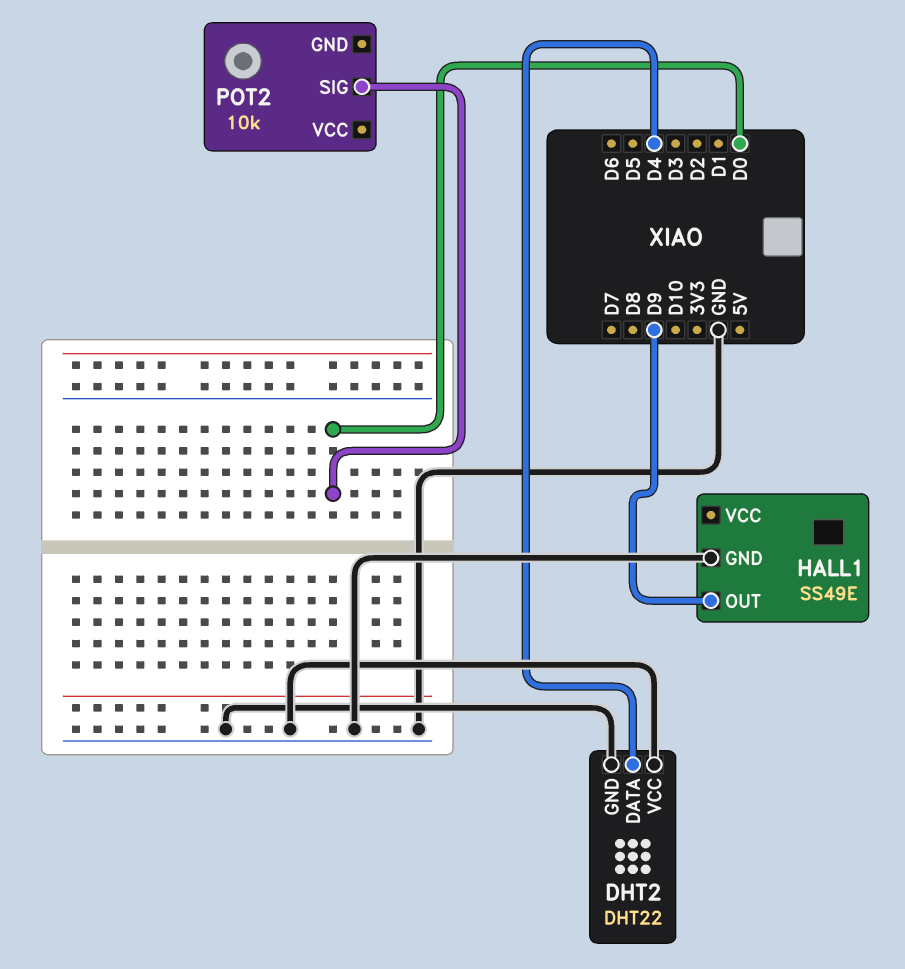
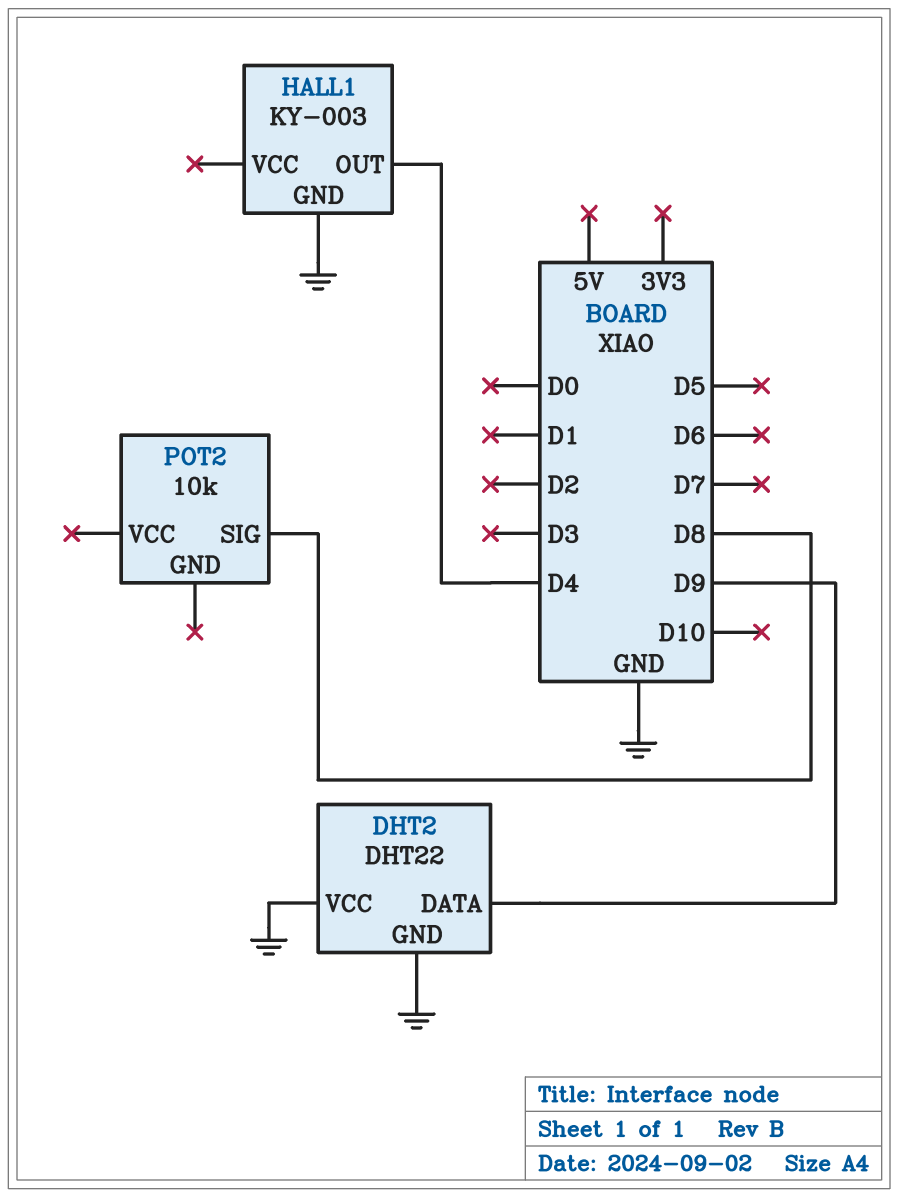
DHT2 pin DATA: D4 -> D9
HALL1: SS49E -> KY-003
HALL1 pin OUT: D9 -> D4
POT2 pin SIG: D0 -> D8

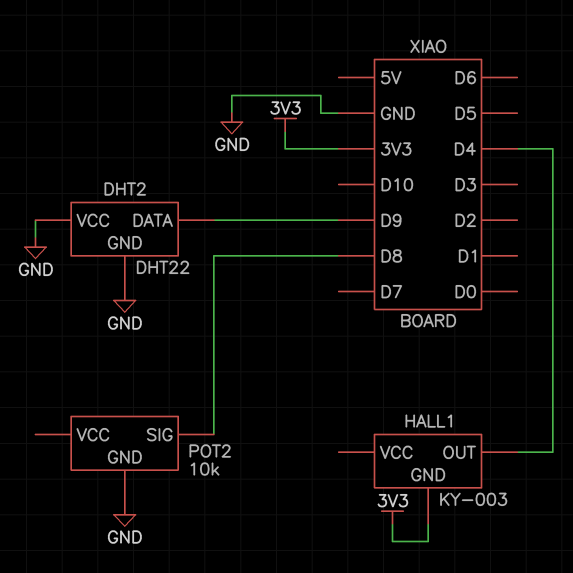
HALL1 pin GND: GND -> 3V3
POT2 pin GND: none -> GND

